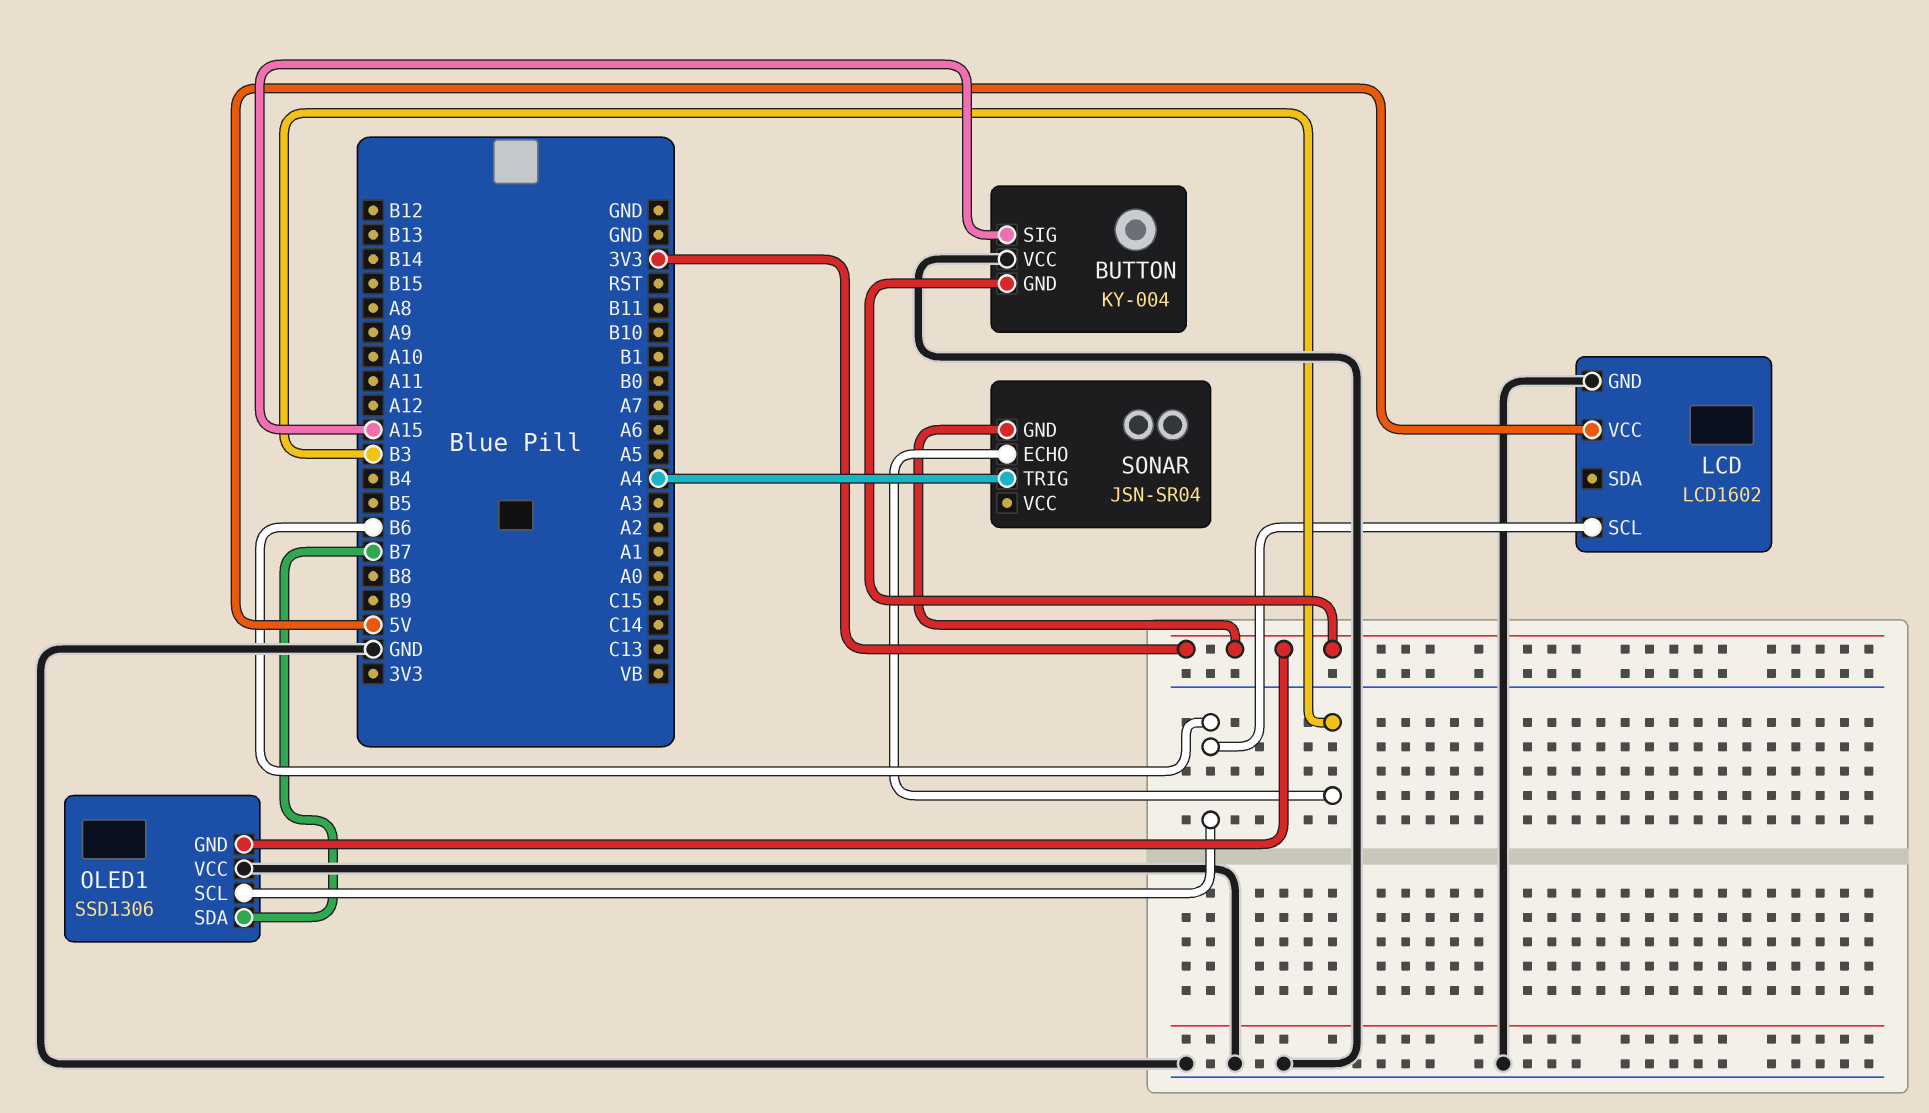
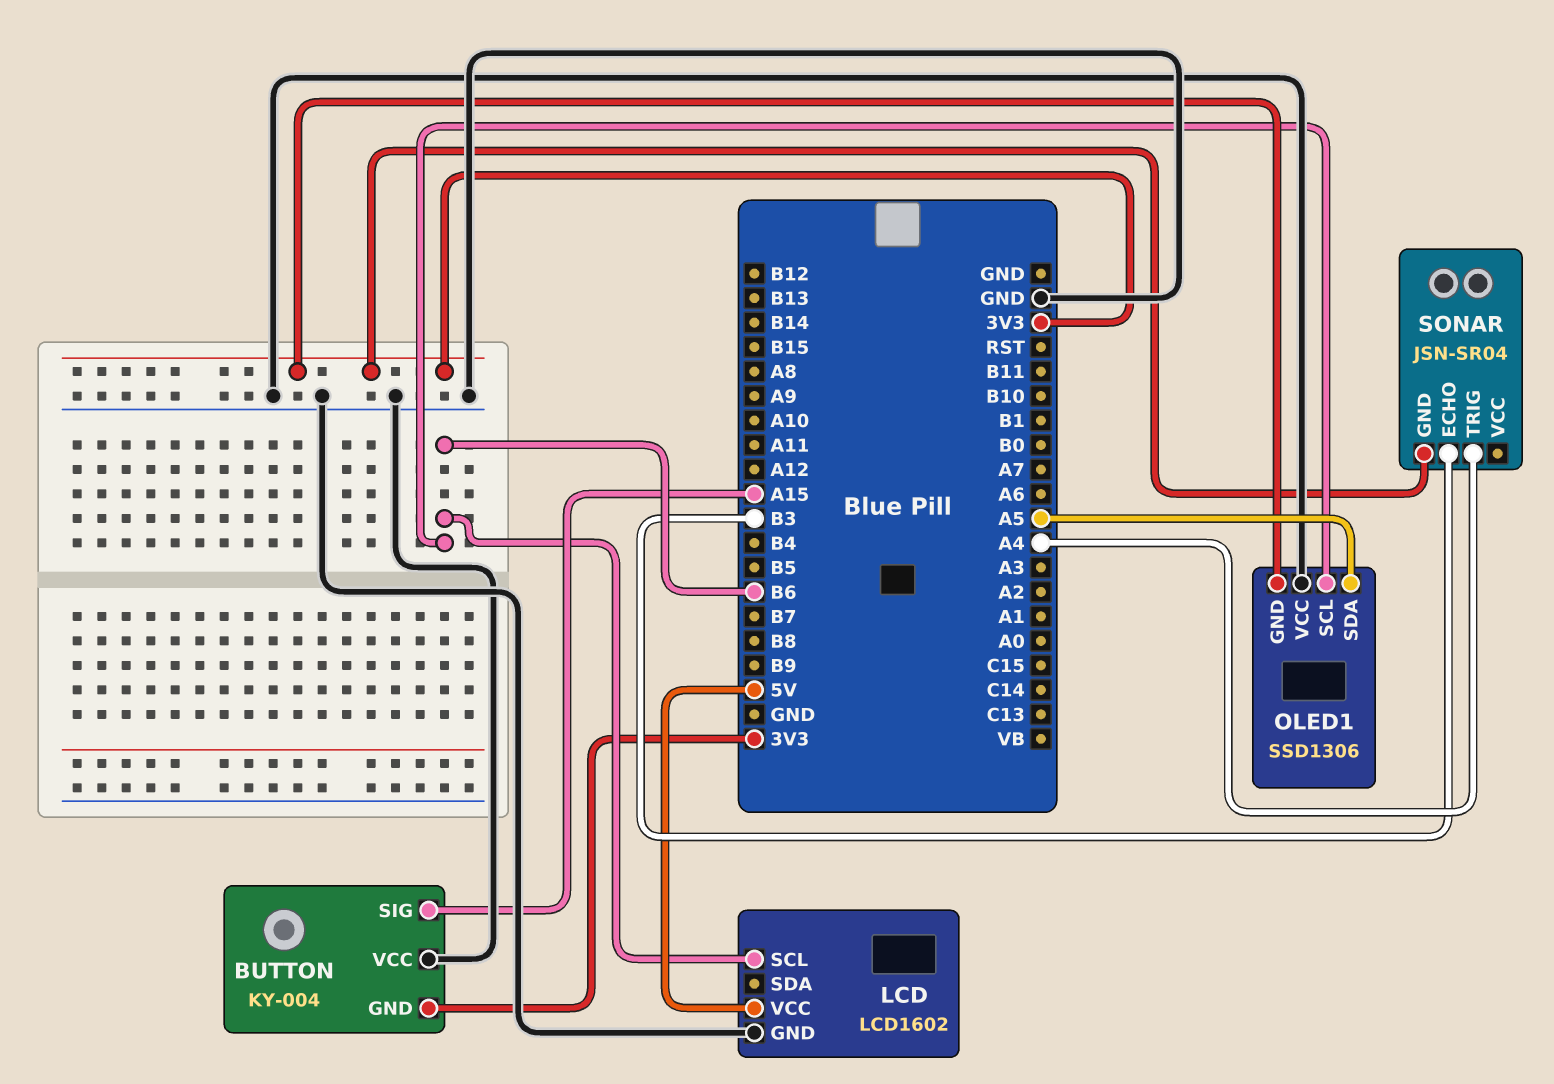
OLED1 pin SDA: B7 -> A5

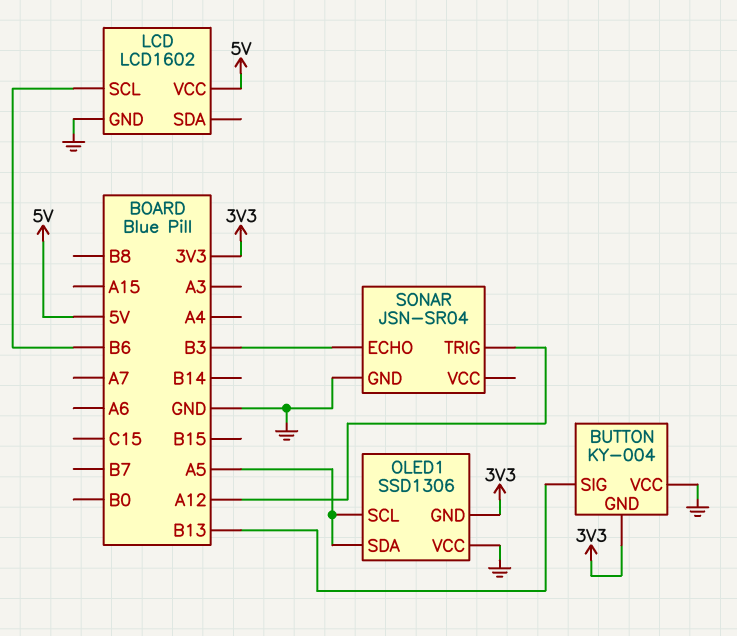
BUTTON pin SIG: A15 -> B13
OLED1 pin SCL: B6 -> A5
SONAR pin GND: 3V3 -> GND
SONAR pin TRIG: A4 -> A12

